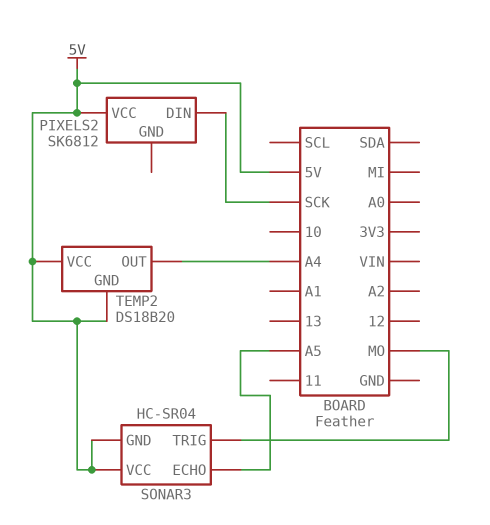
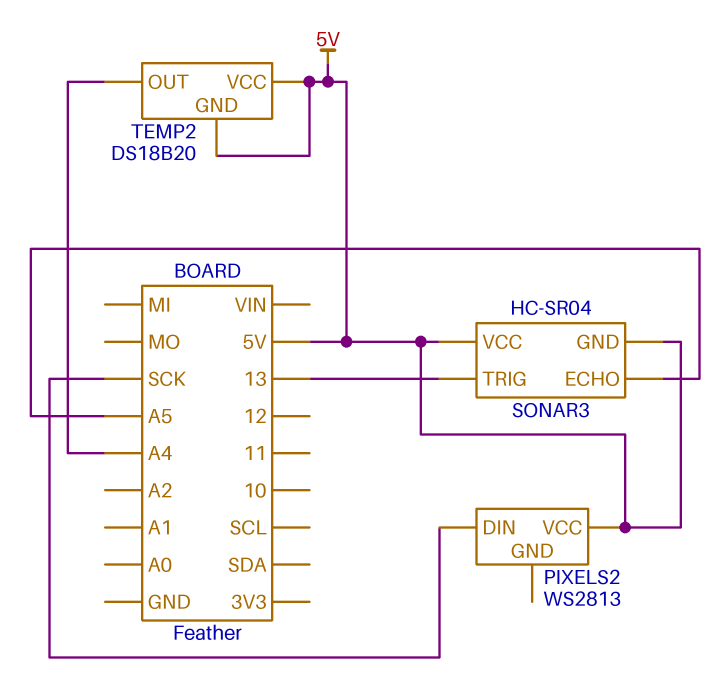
PIXELS2: SK6812 -> WS2813
SONAR3 pin TRIG: MO -> 13

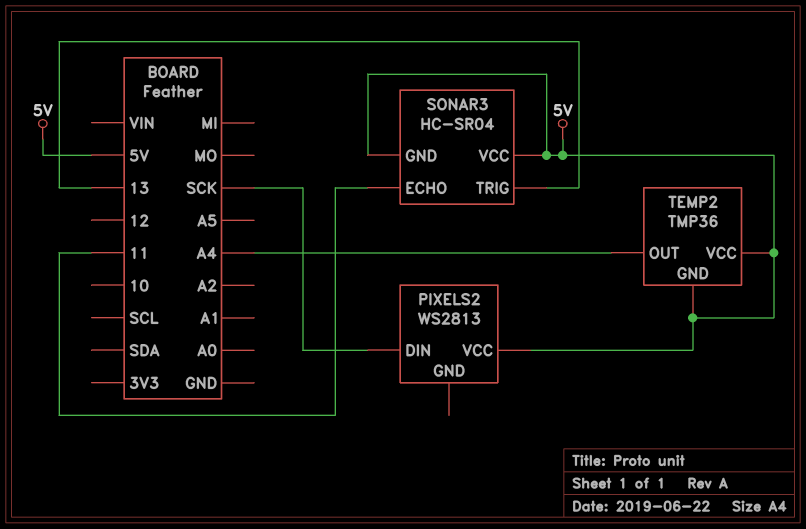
SONAR3 pin ECHO: A5 -> 11
TEMP2: DS18B20 -> TMP36

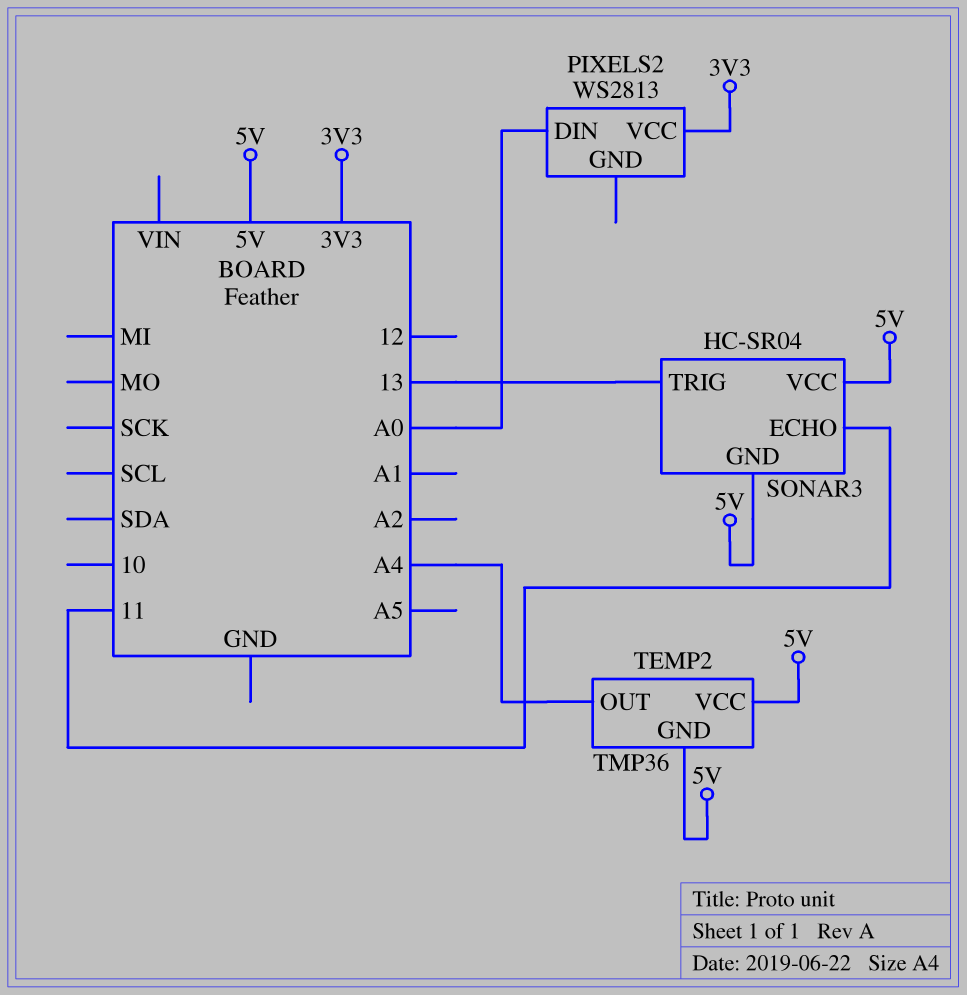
PIXELS2 pin DIN: SCK -> A0
PIXELS2 pin VCC: 5V -> 3V3

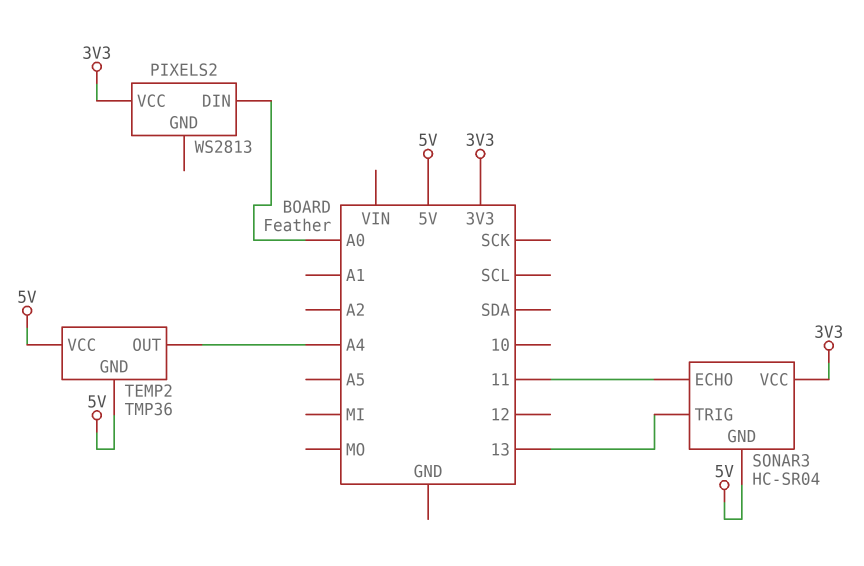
SONAR3 pin VCC: 5V -> 3V3

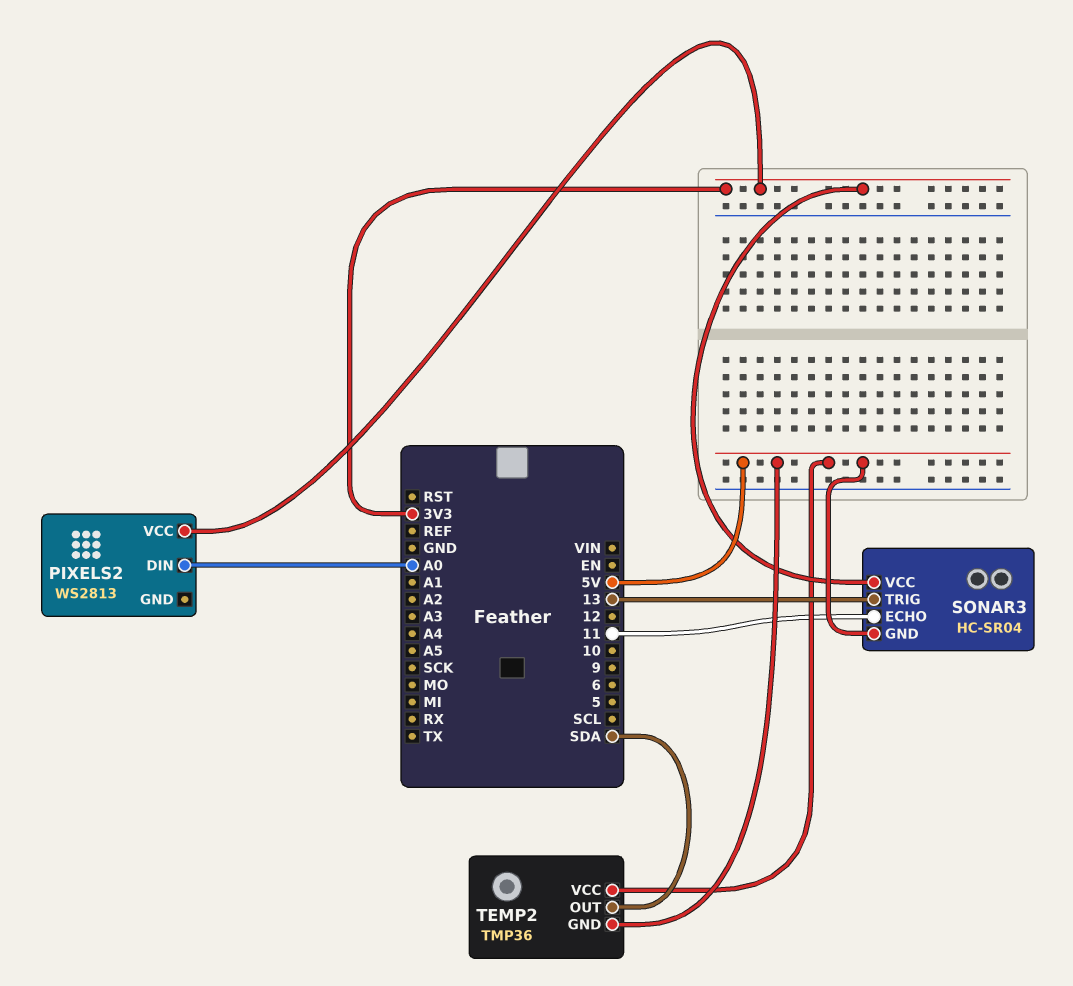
TEMP2 pin OUT: A4 -> SDA

